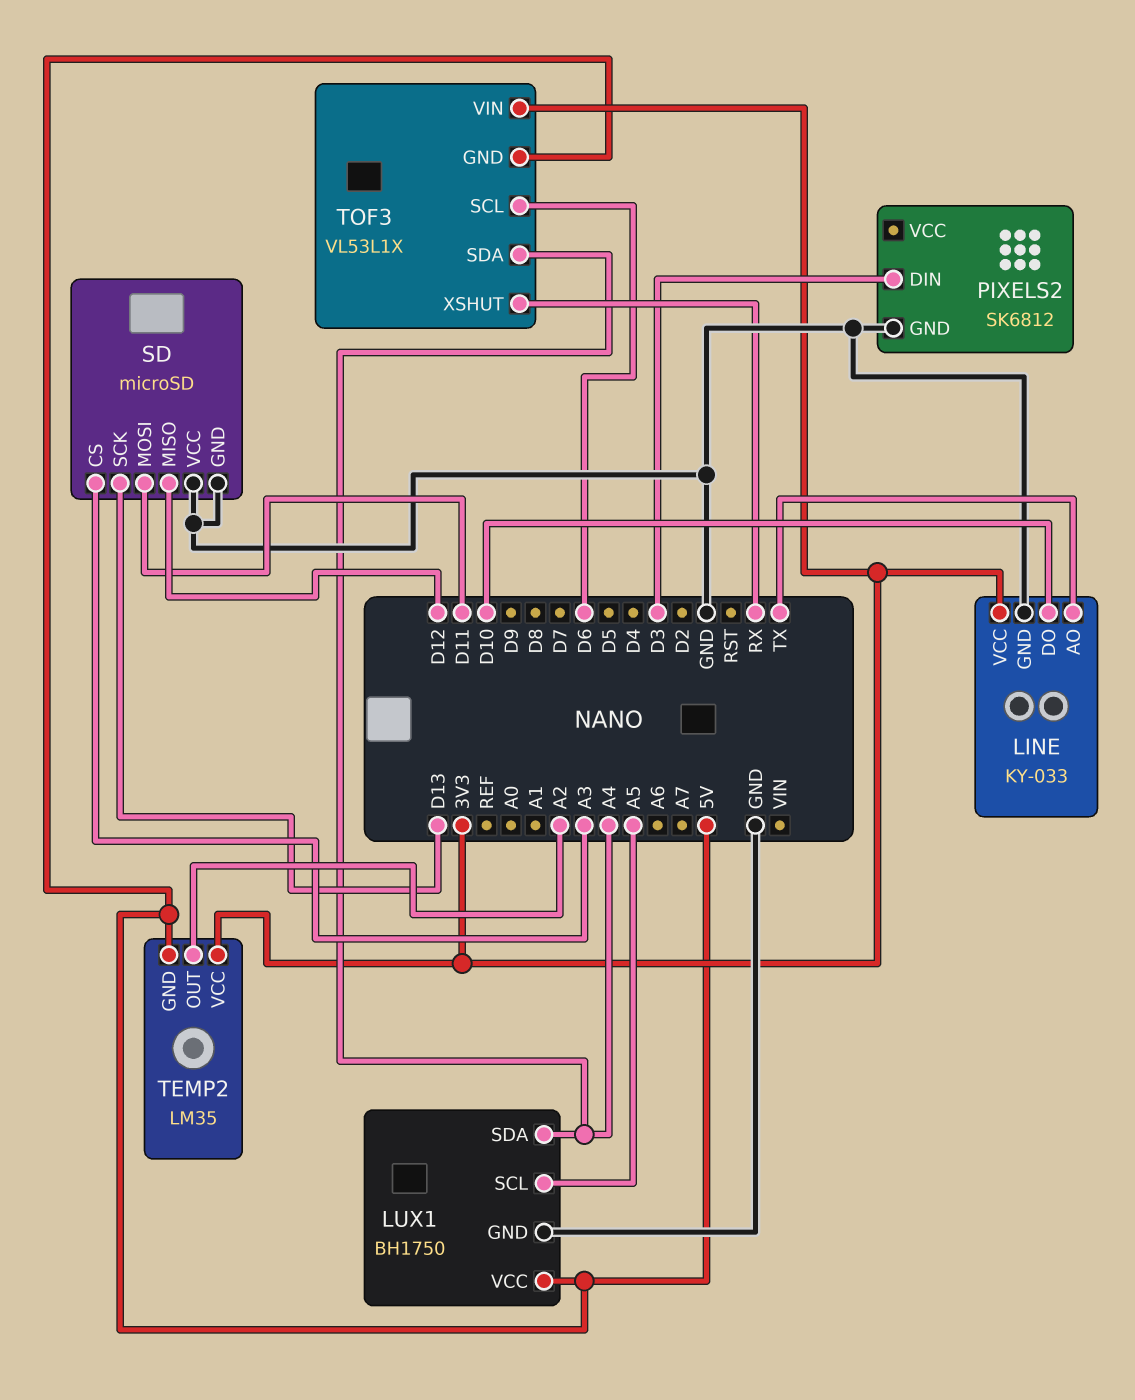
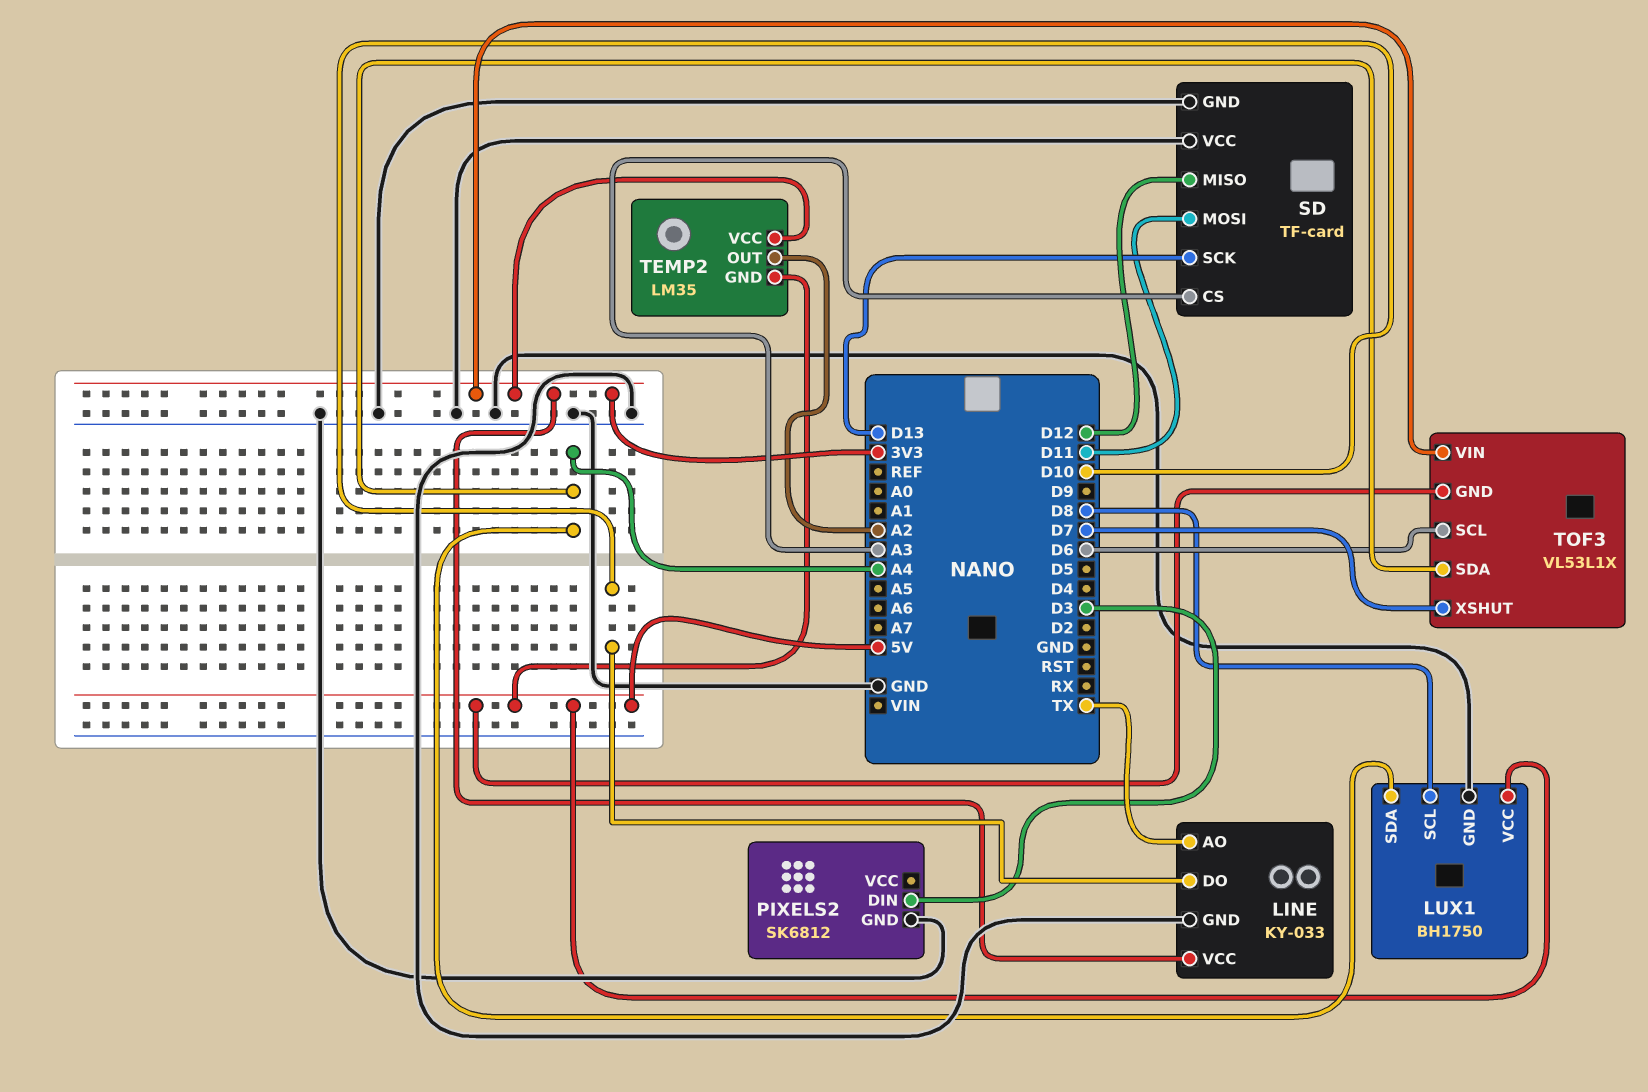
LUX1 pin SCL: A5 -> D8
SD: microSD -> TF-card
TOF3 pin XSHUT: RX -> D7

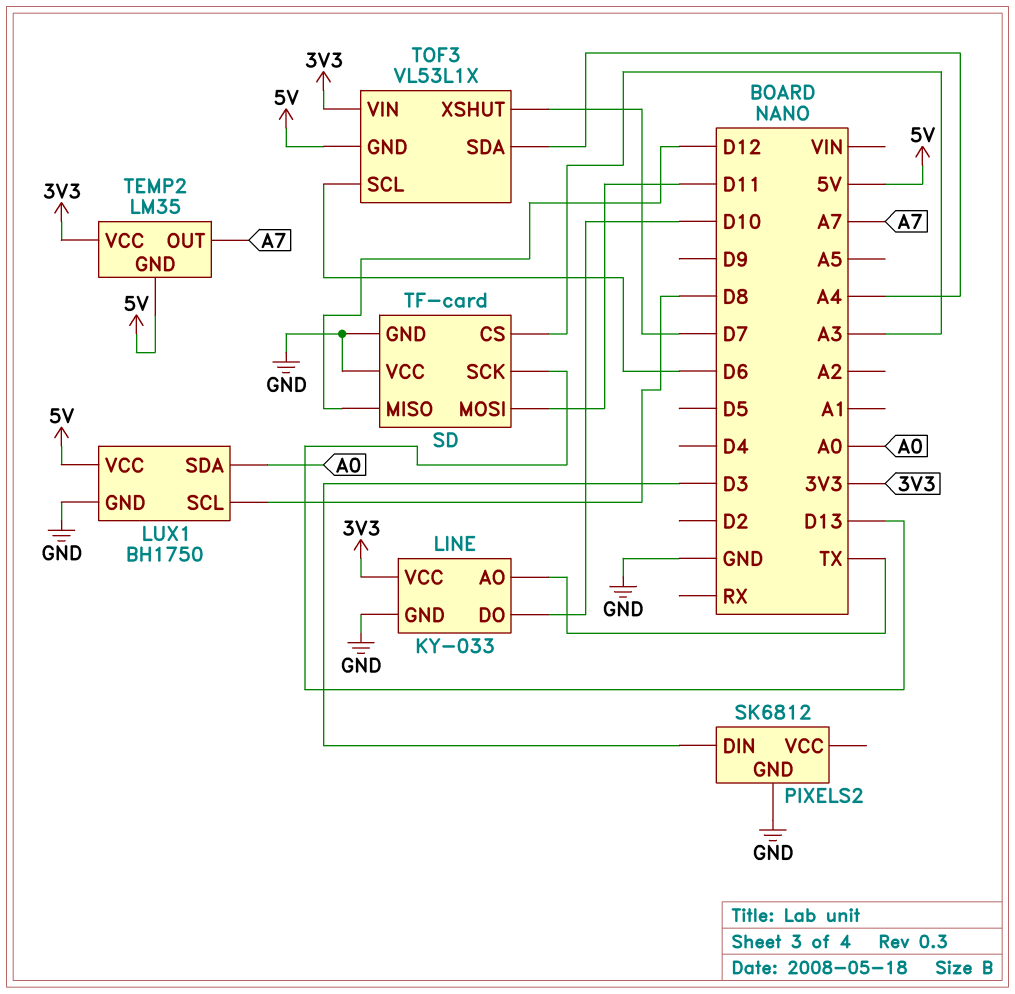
LUX1 pin SDA: A4 -> A0
TEMP2 pin OUT: A2 -> A7

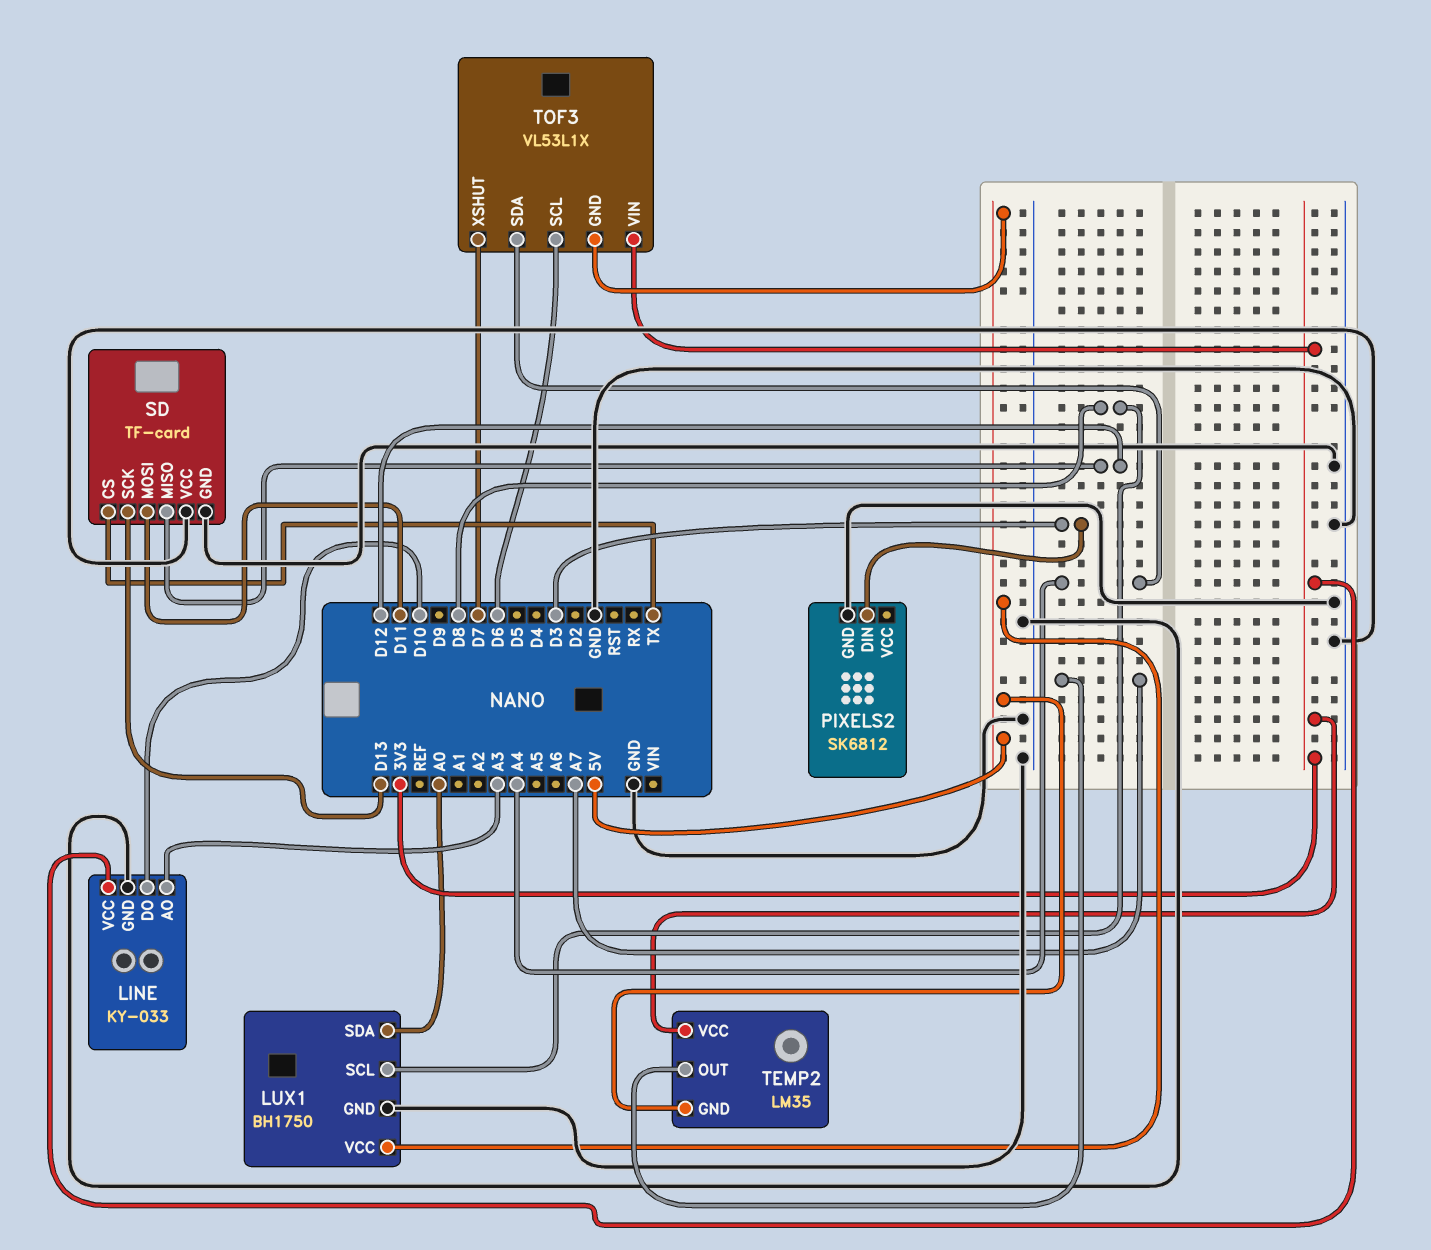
LINE pin AO: TX -> A3
SD pin CS: A3 -> TX

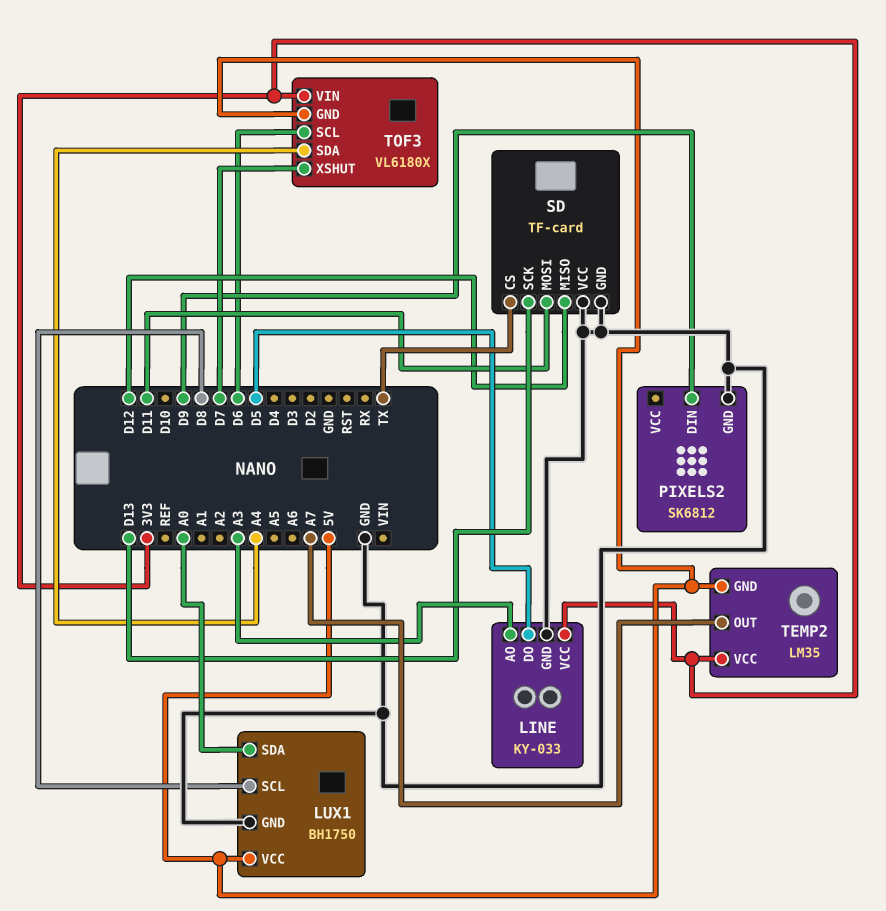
LINE pin DO: D10 -> D5
PIXELS2 pin DIN: D3 -> D9
TOF3: VL53L1X -> VL6180X

